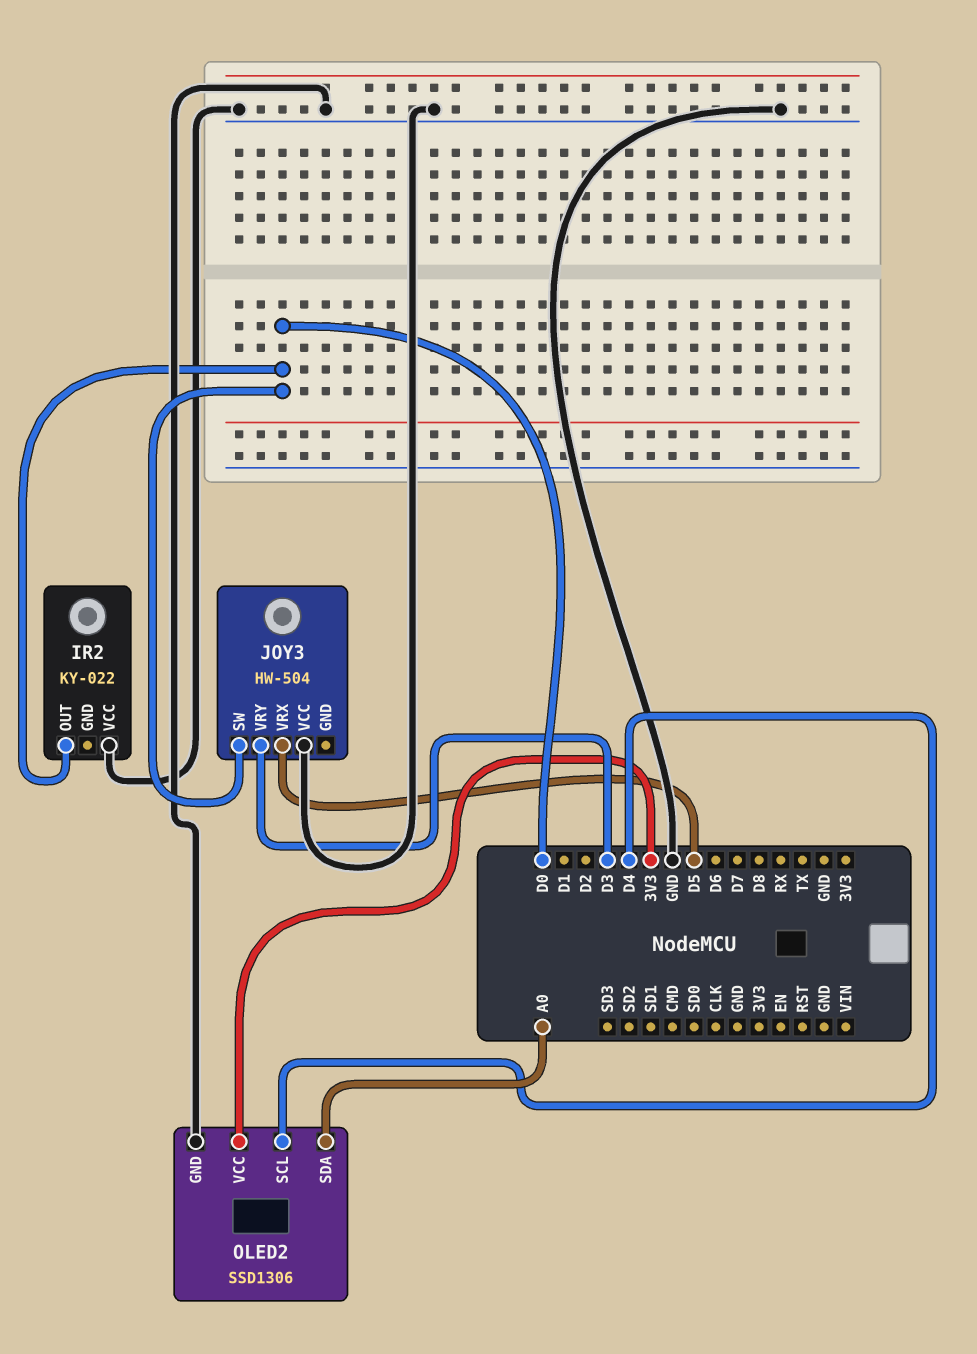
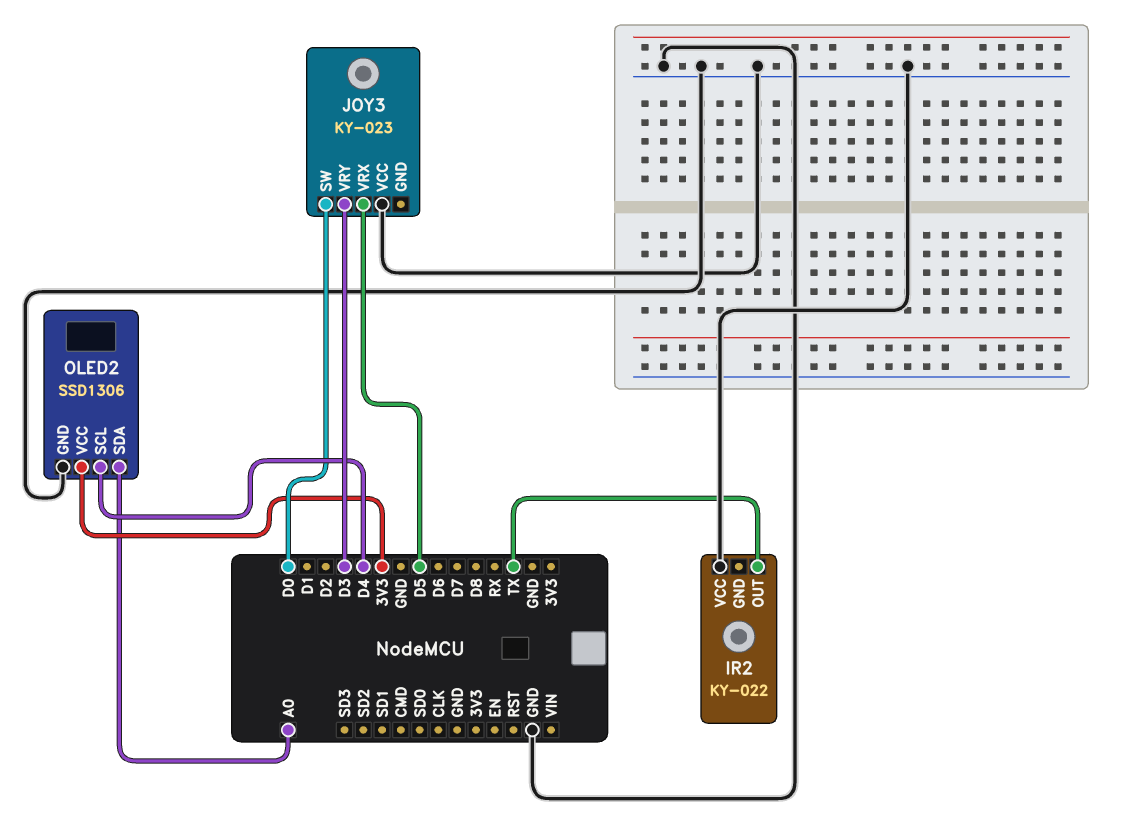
IR2 pin OUT: D0 -> TX
JOY3: HW-504 -> KY-023

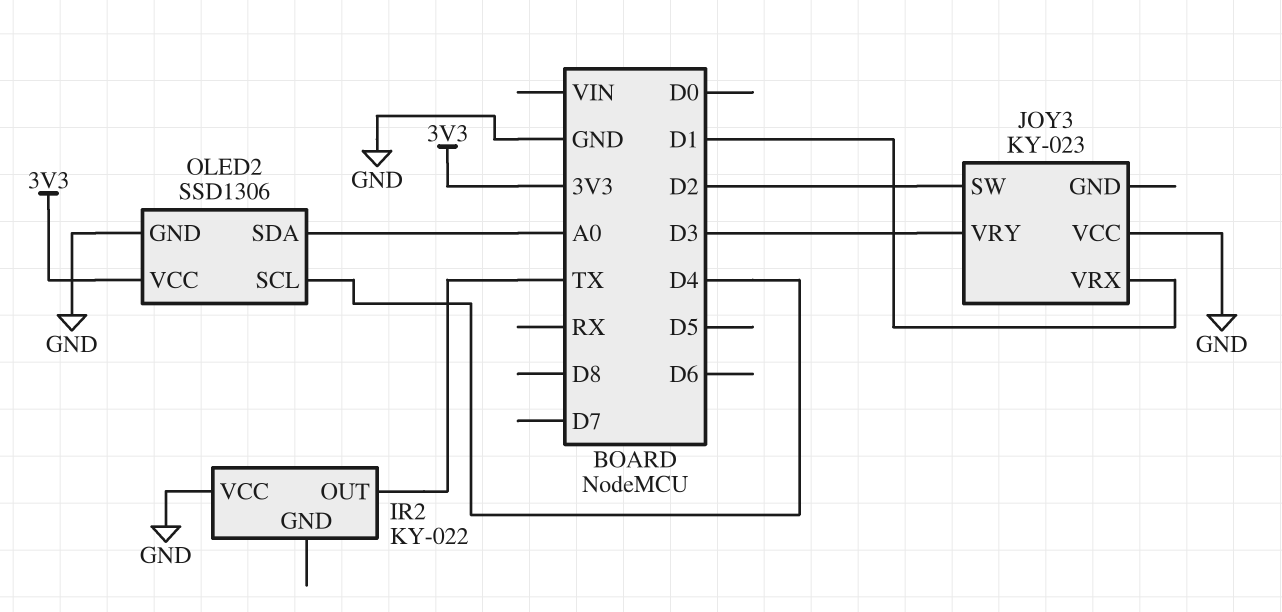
JOY3 pin SW: D0 -> D2
JOY3 pin VRX: D5 -> D1

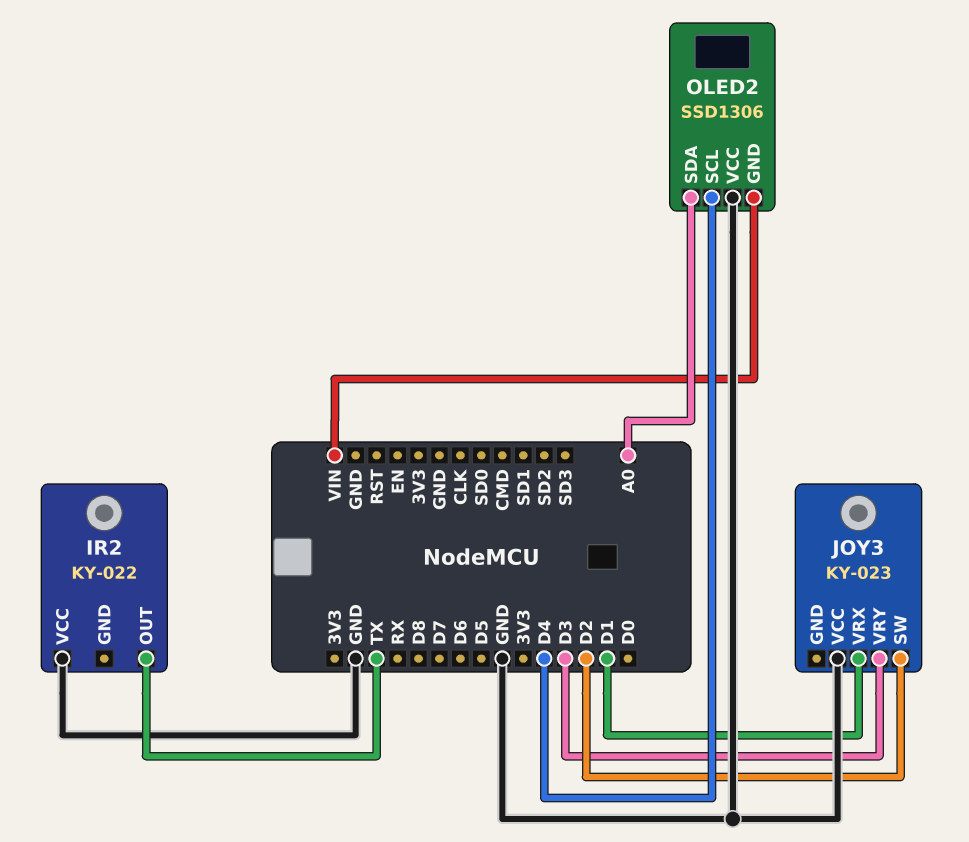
OLED2 pin GND: GND -> VIN
OLED2 pin VCC: 3V3 -> GND

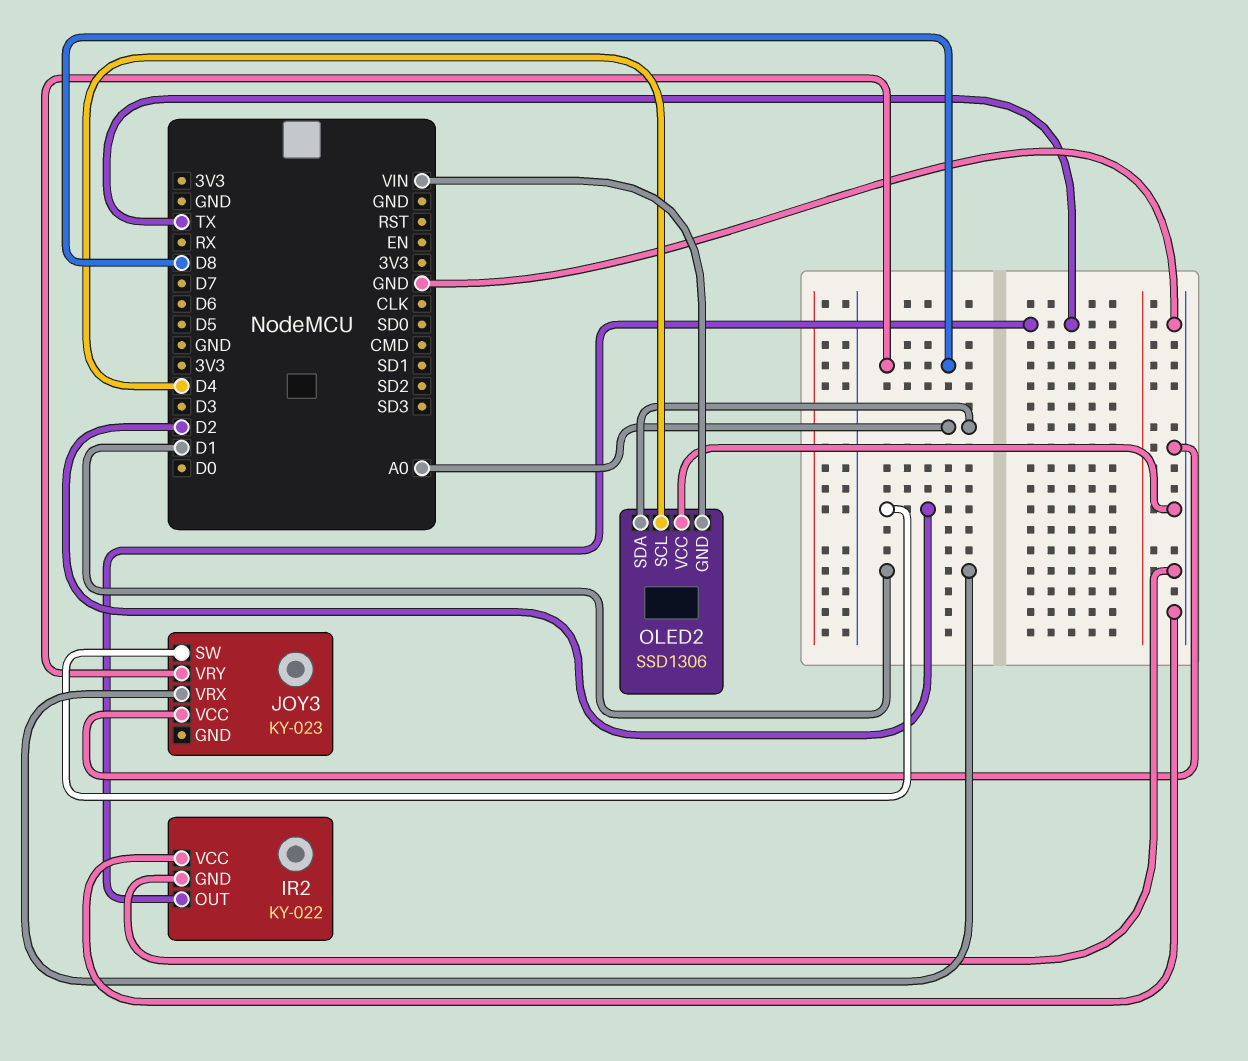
IR2 pin GND: none -> GND
JOY3 pin VRY: D3 -> D8

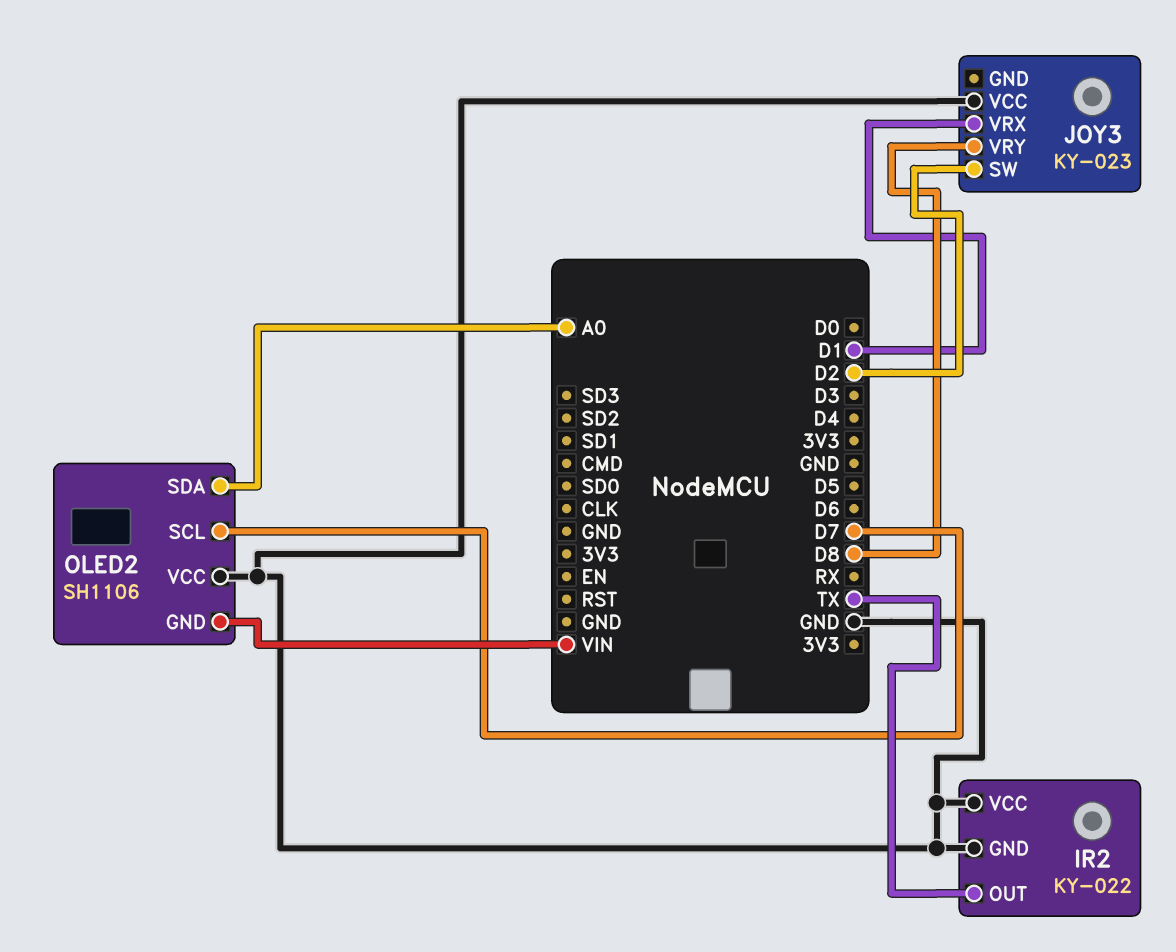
OLED2: SSD1306 -> SH1106
OLED2 pin SCL: D4 -> D7

